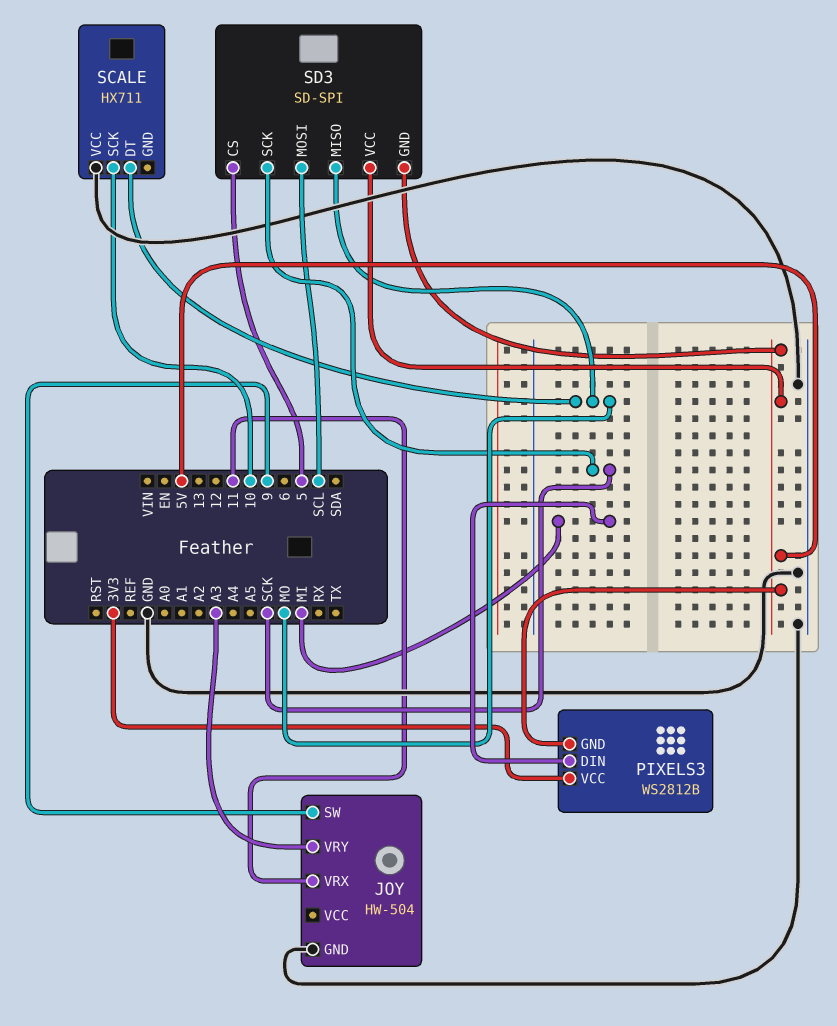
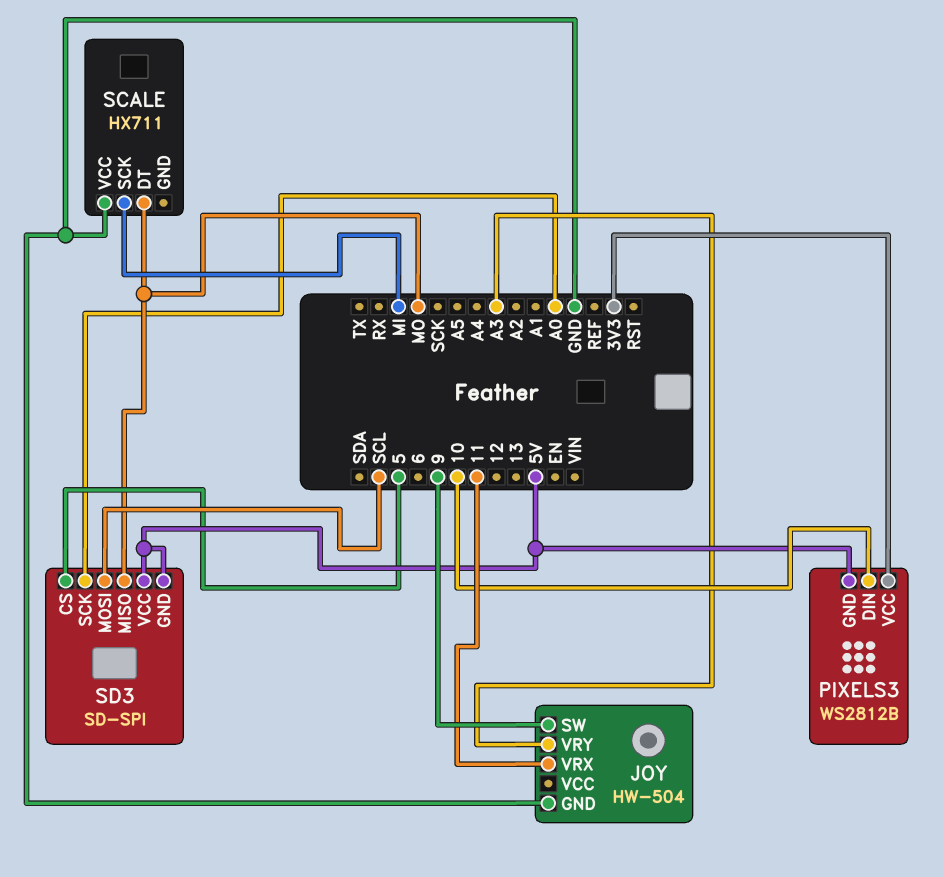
PIXELS3 pin DIN: MI -> 10
SCALE pin SCK: 10 -> MI
SD3 pin SCK: SCK -> A0

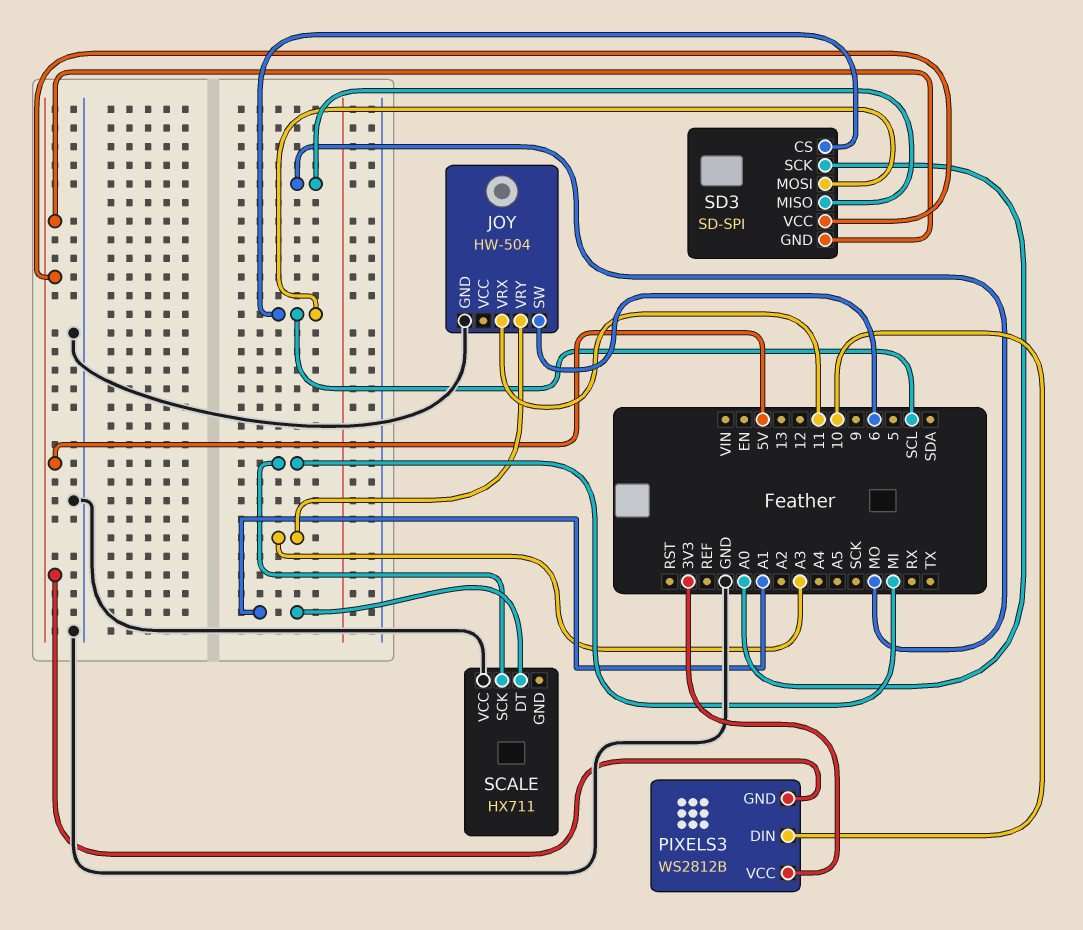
JOY pin SW: 9 -> 6
SCALE pin DT: MO -> A1
SD3 pin CS: 5 -> SCL

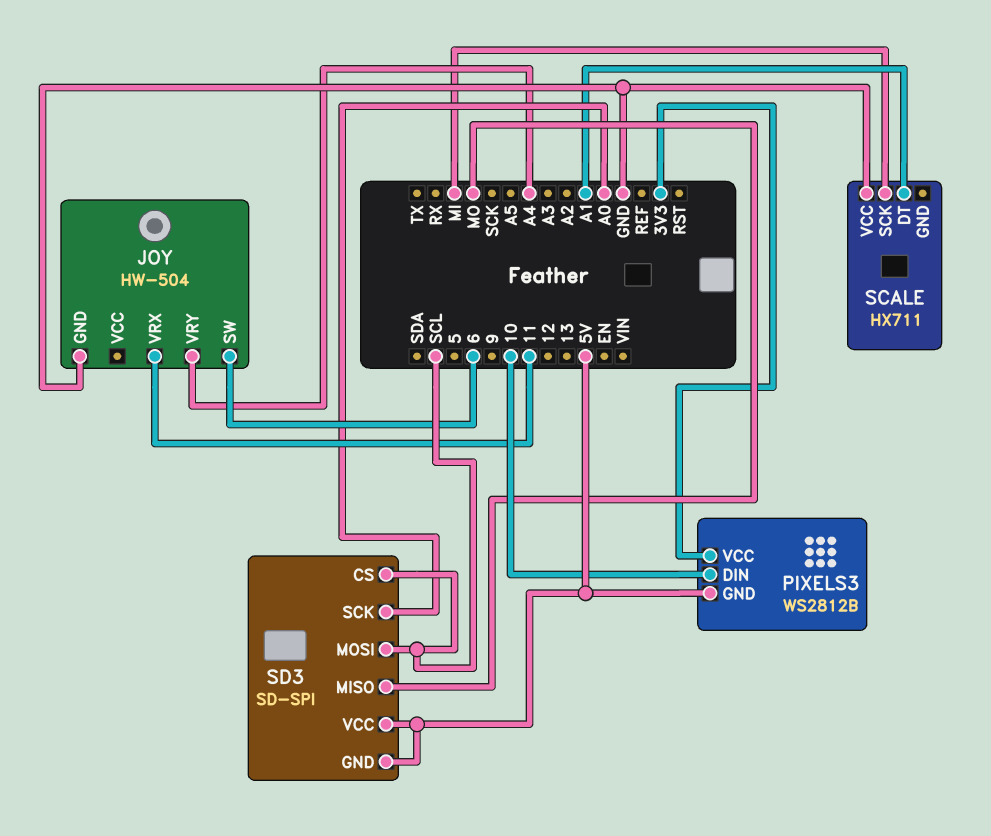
JOY pin VRY: A3 -> A4

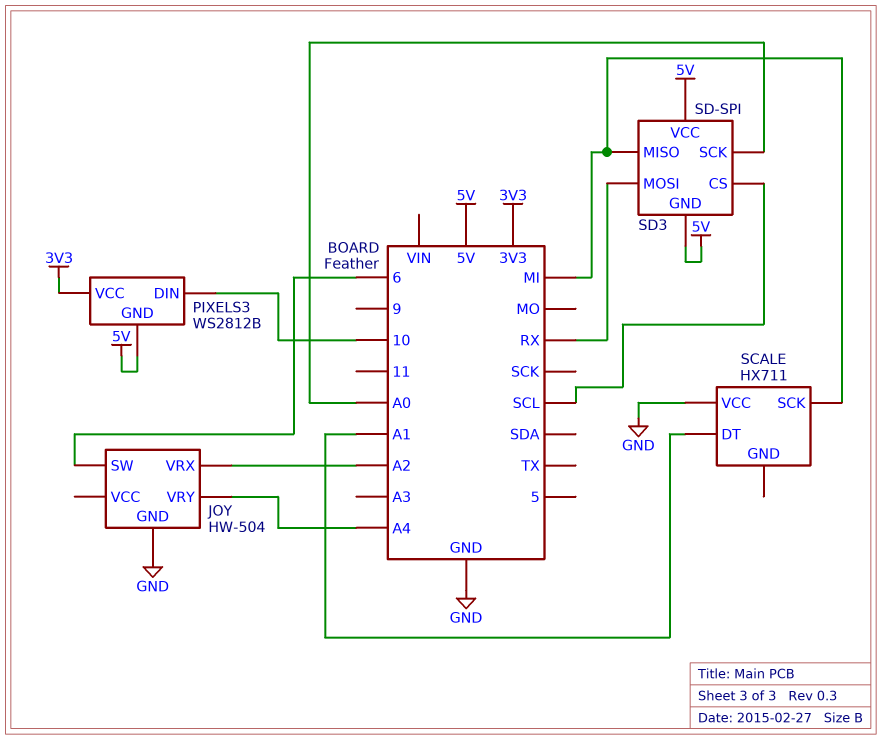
JOY pin VRX: 11 -> A2
SD3 pin MISO: MO -> MI
SD3 pin MOSI: SCL -> RX

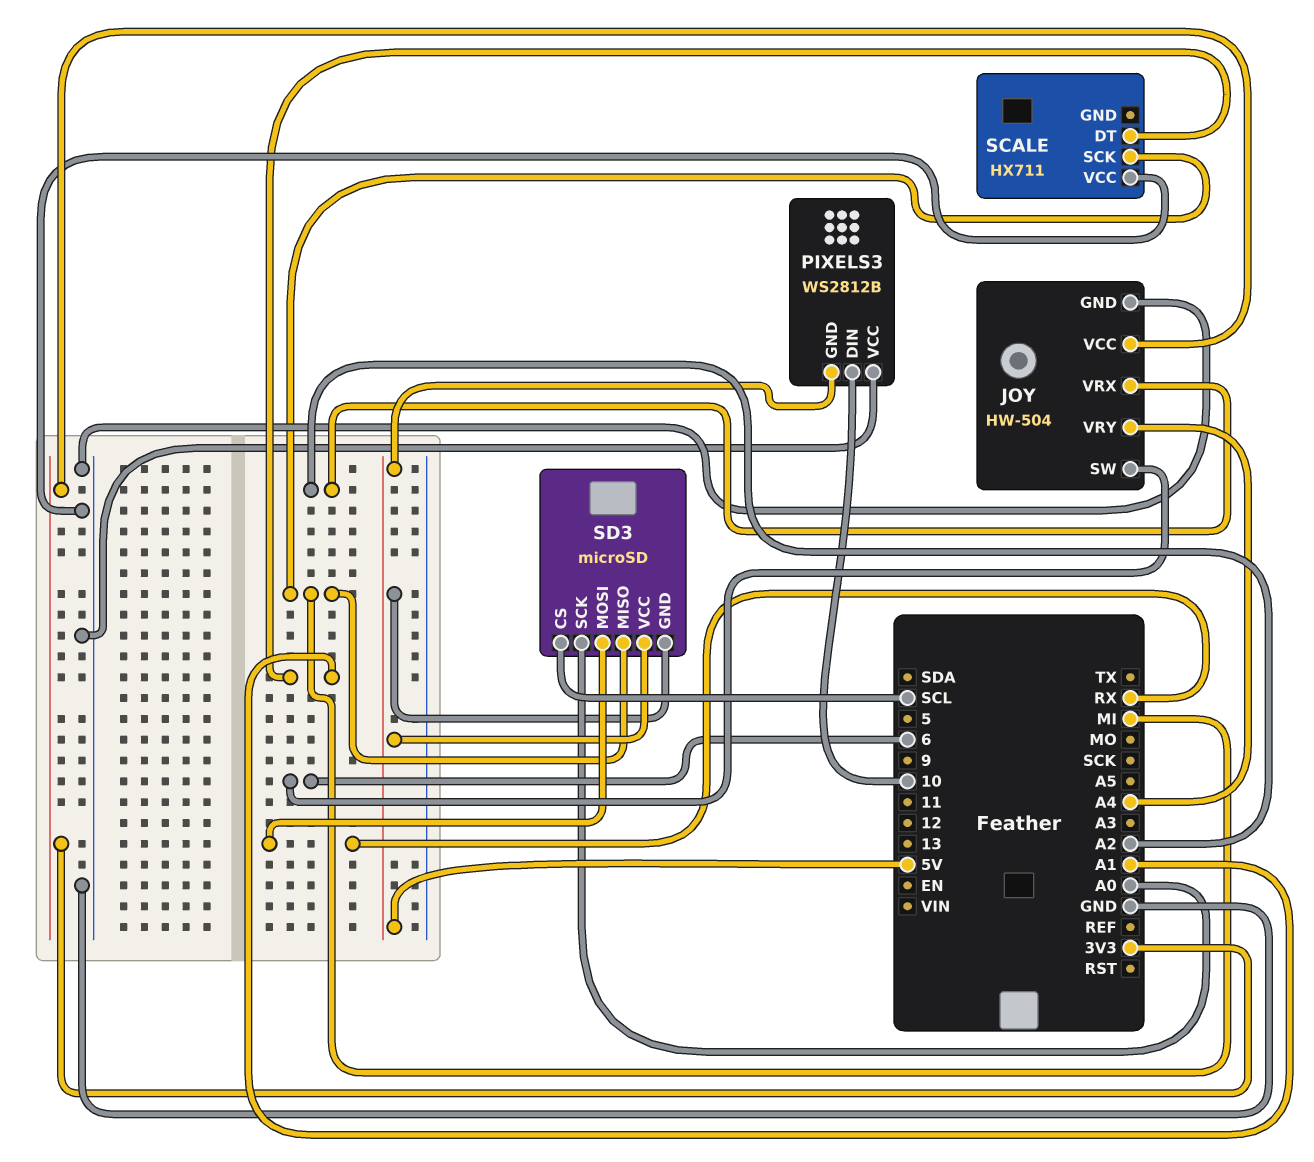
JOY pin VCC: none -> 3V3
PIXELS3 pin VCC: 3V3 -> GND
SD3: SD-SPI -> microSD

